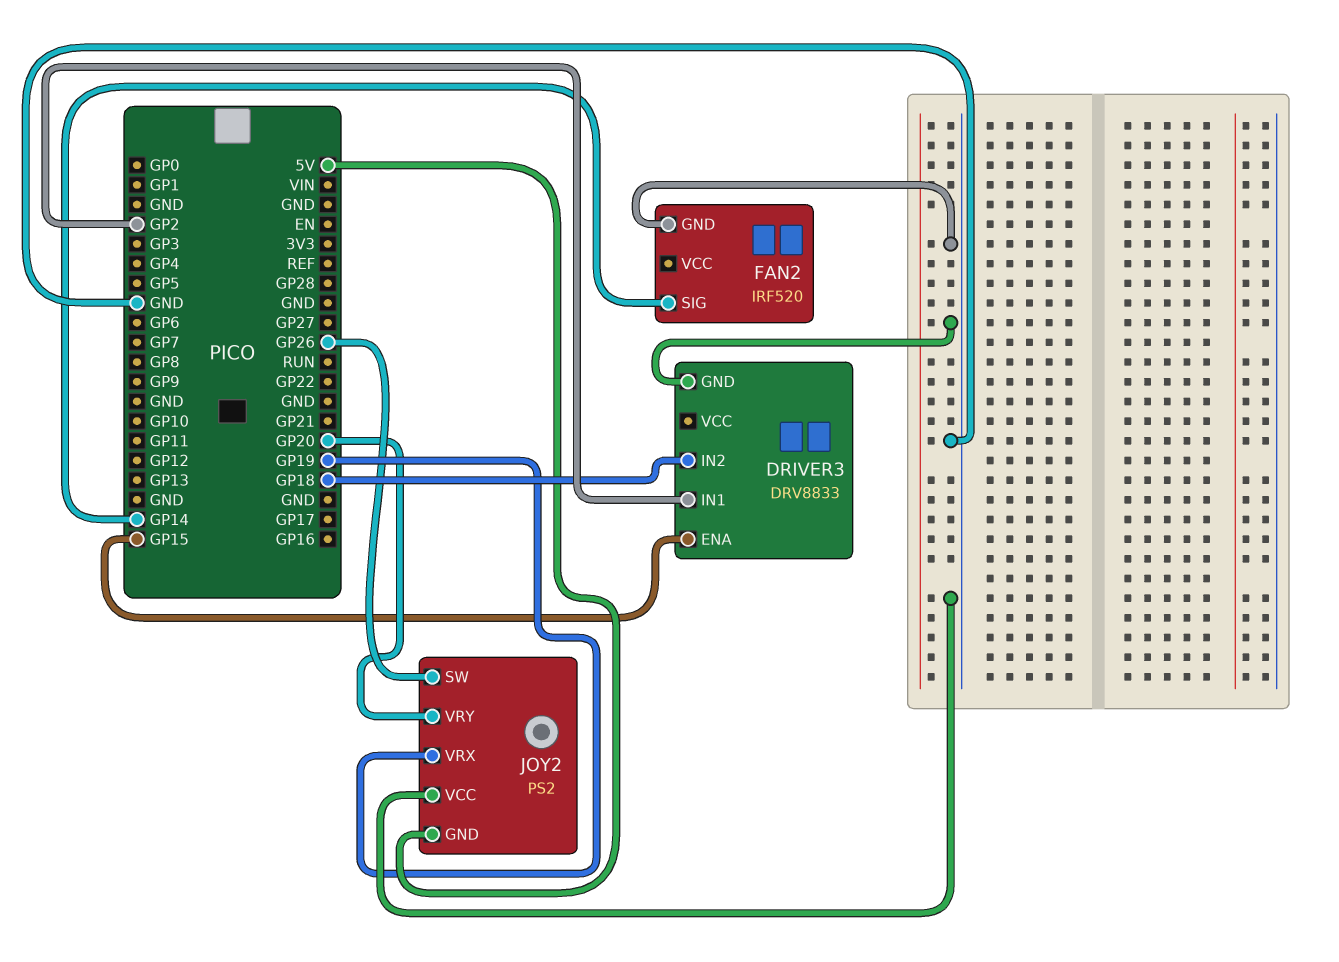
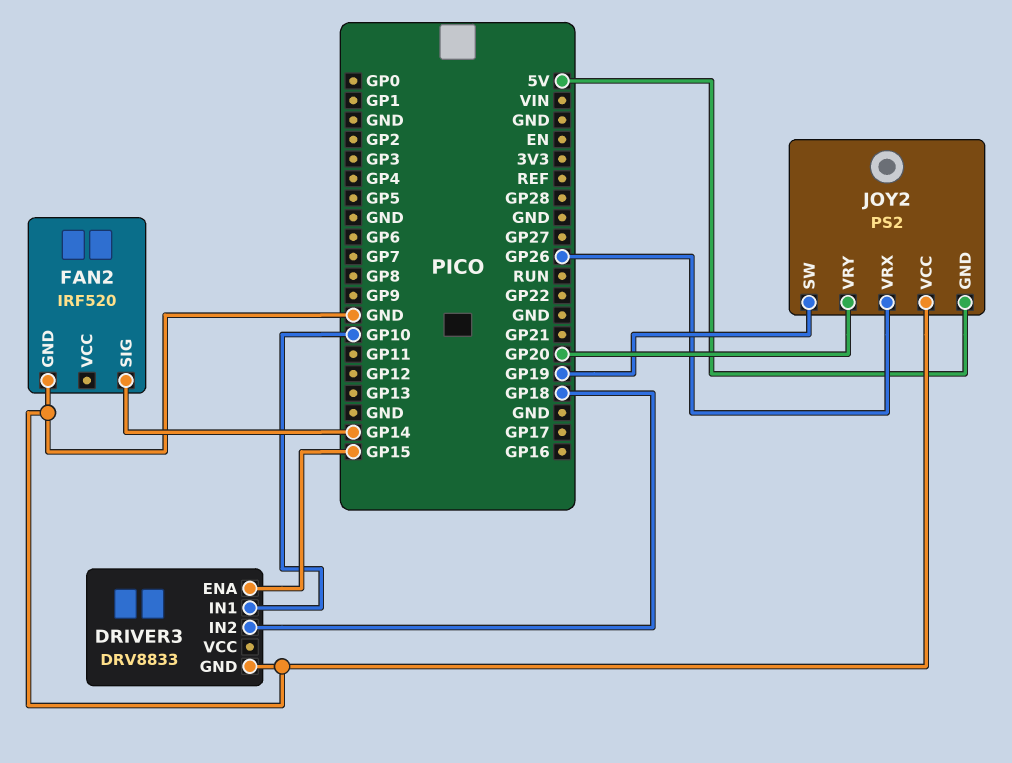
DRIVER3 pin IN1: GP2 -> GP10
JOY2 pin SW: GP26 -> GP19
JOY2 pin VRX: GP19 -> GP26

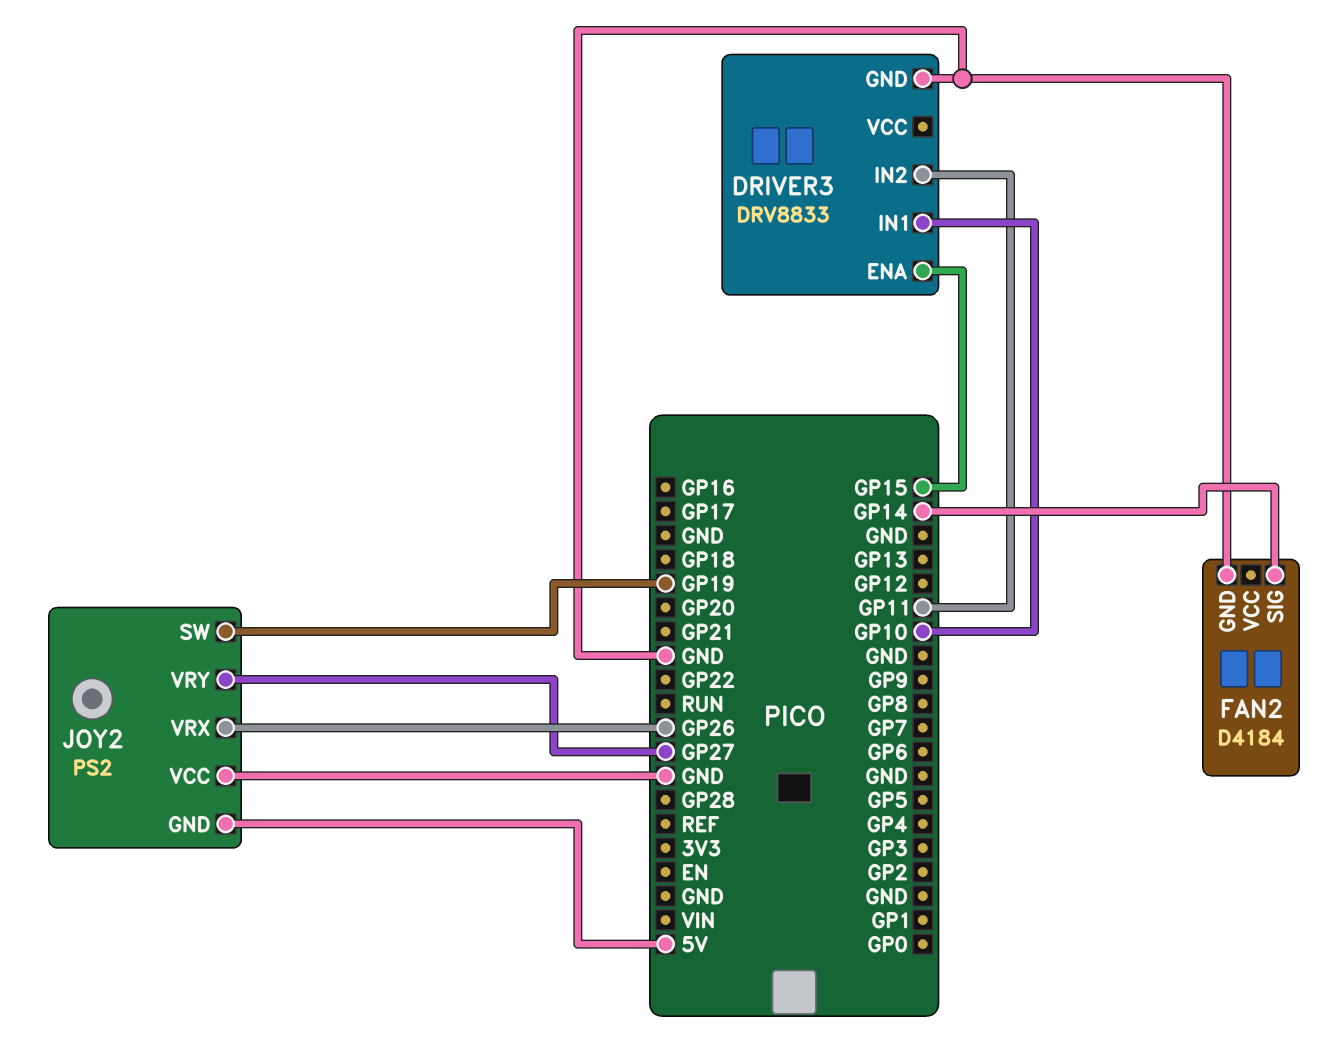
DRIVER3 pin IN2: GP18 -> GP11
FAN2: IRF520 -> D4184
JOY2 pin VRY: GP20 -> GP27

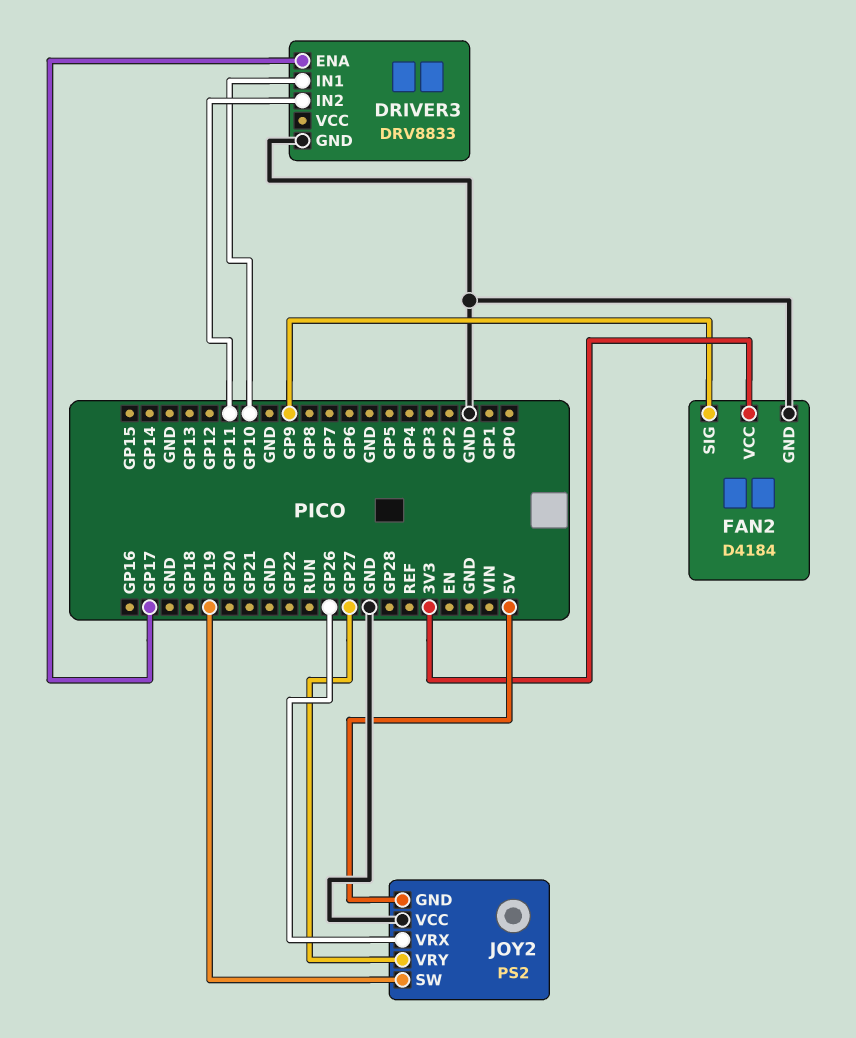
DRIVER3 pin ENA: GP15 -> GP17
FAN2 pin SIG: GP14 -> GP9
FAN2 pin VCC: none -> 3V3

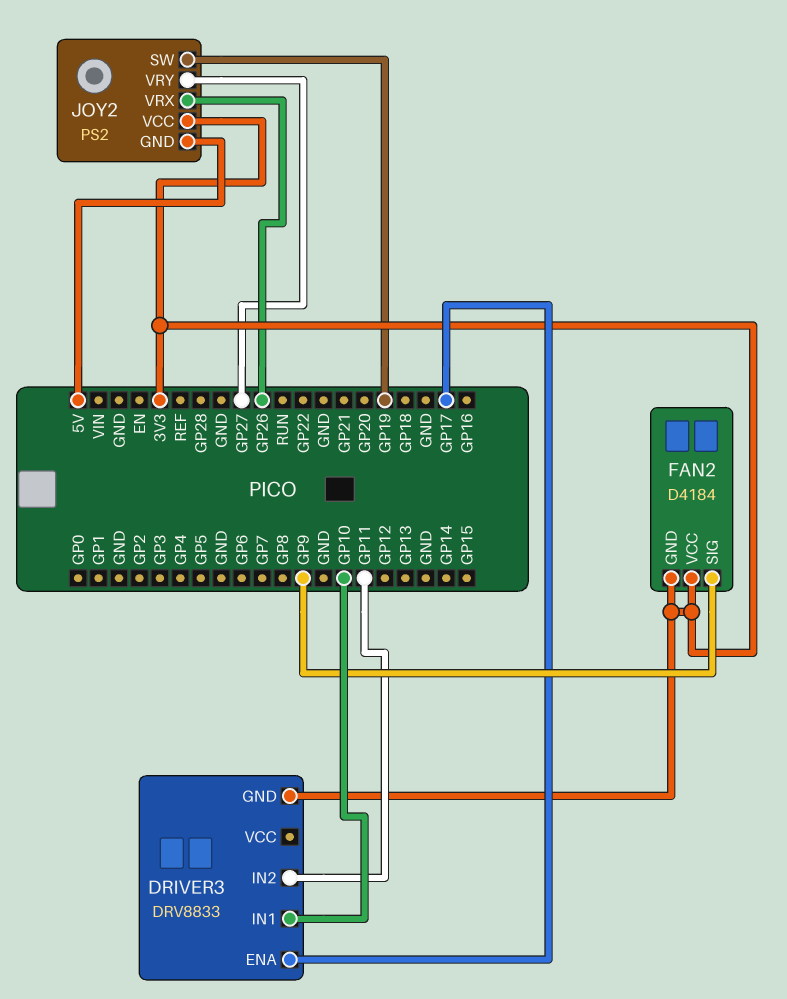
DRIVER3 pin GND: GND -> 3V3
FAN2 pin GND: GND -> 3V3
JOY2 pin VCC: GND -> 3V3

